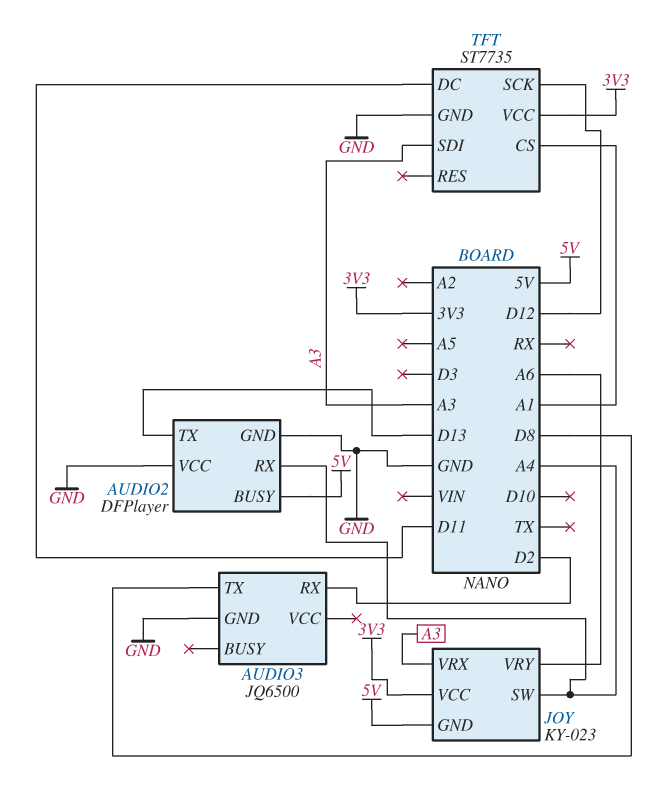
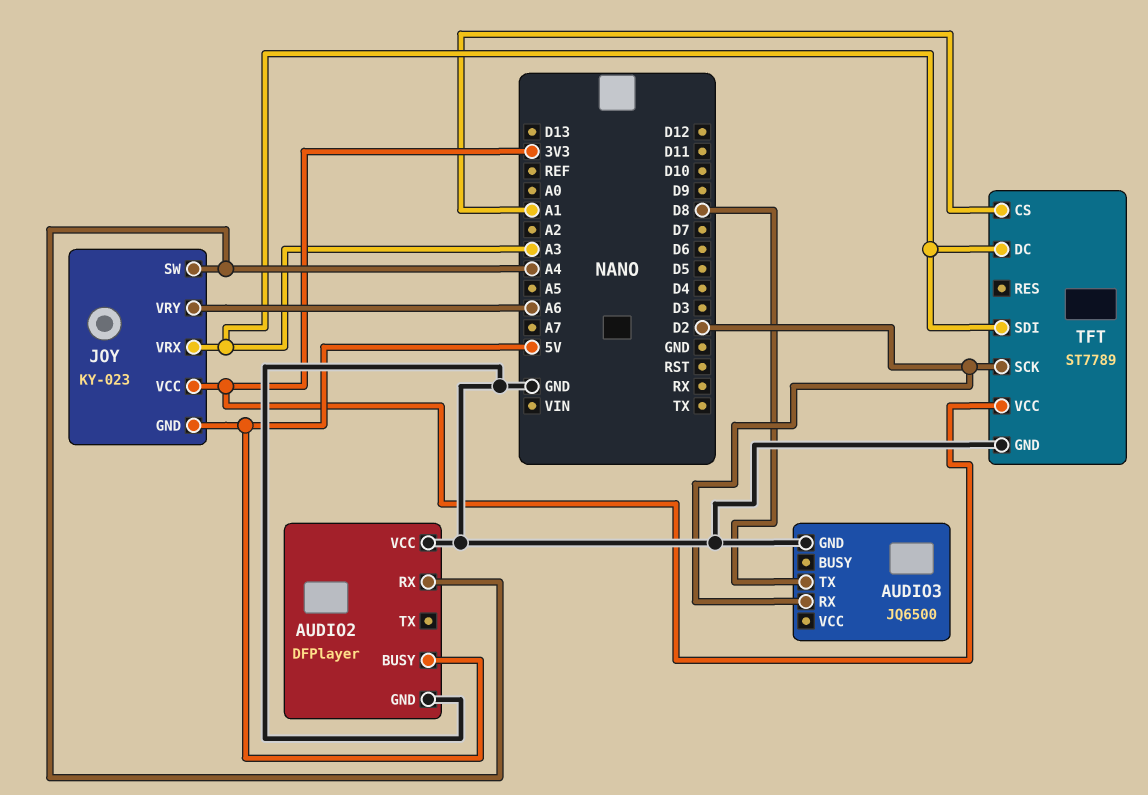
AUDIO2 pin TX: D13 -> none
TFT: ST7735 -> ST7789
TFT pin DC: D11 -> A3
TFT pin SCK: D12 -> D2

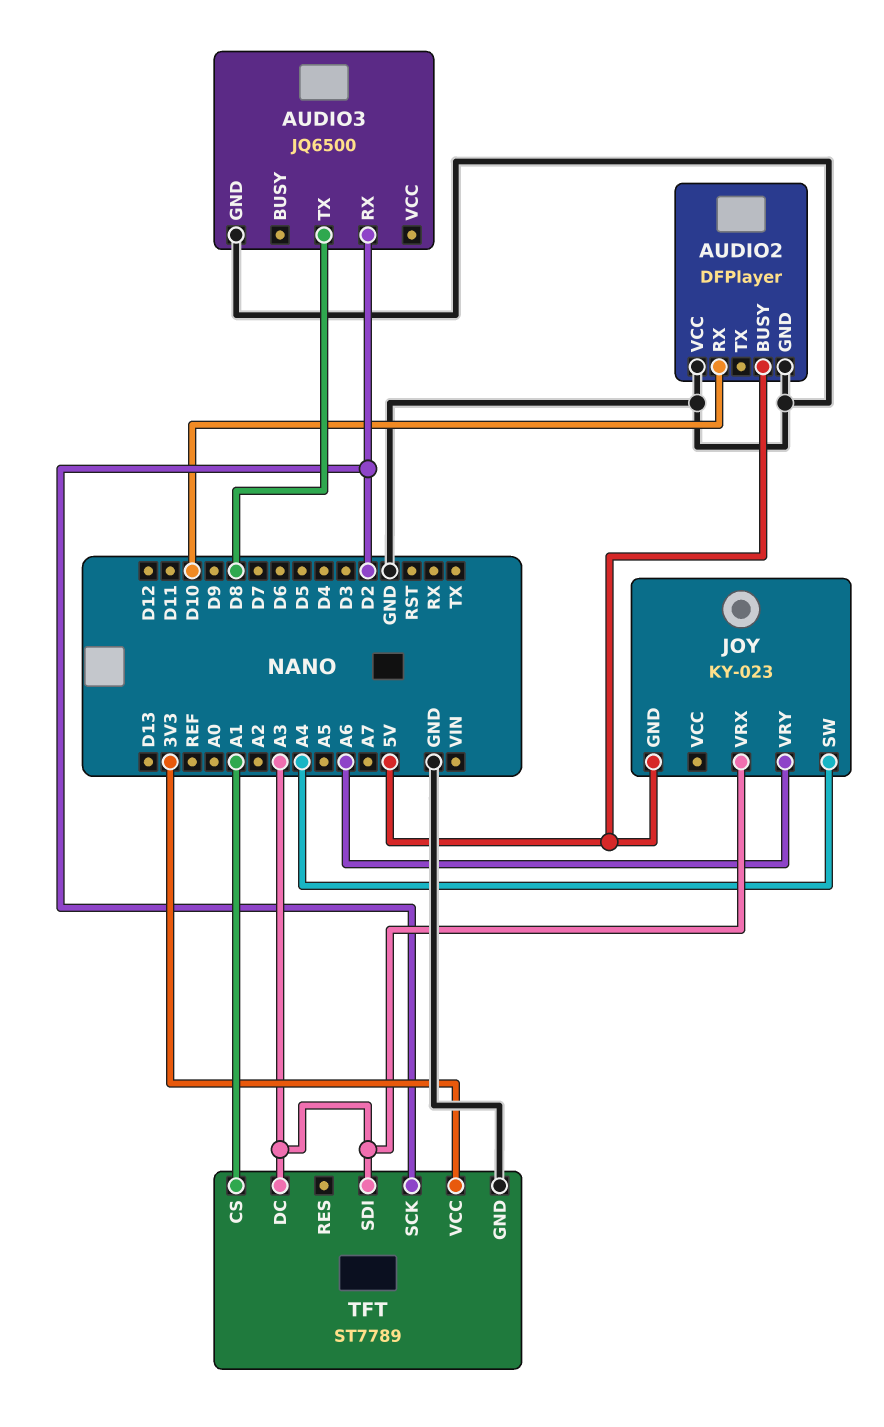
AUDIO2 pin RX: A4 -> D10
JOY pin VCC: 3V3 -> none

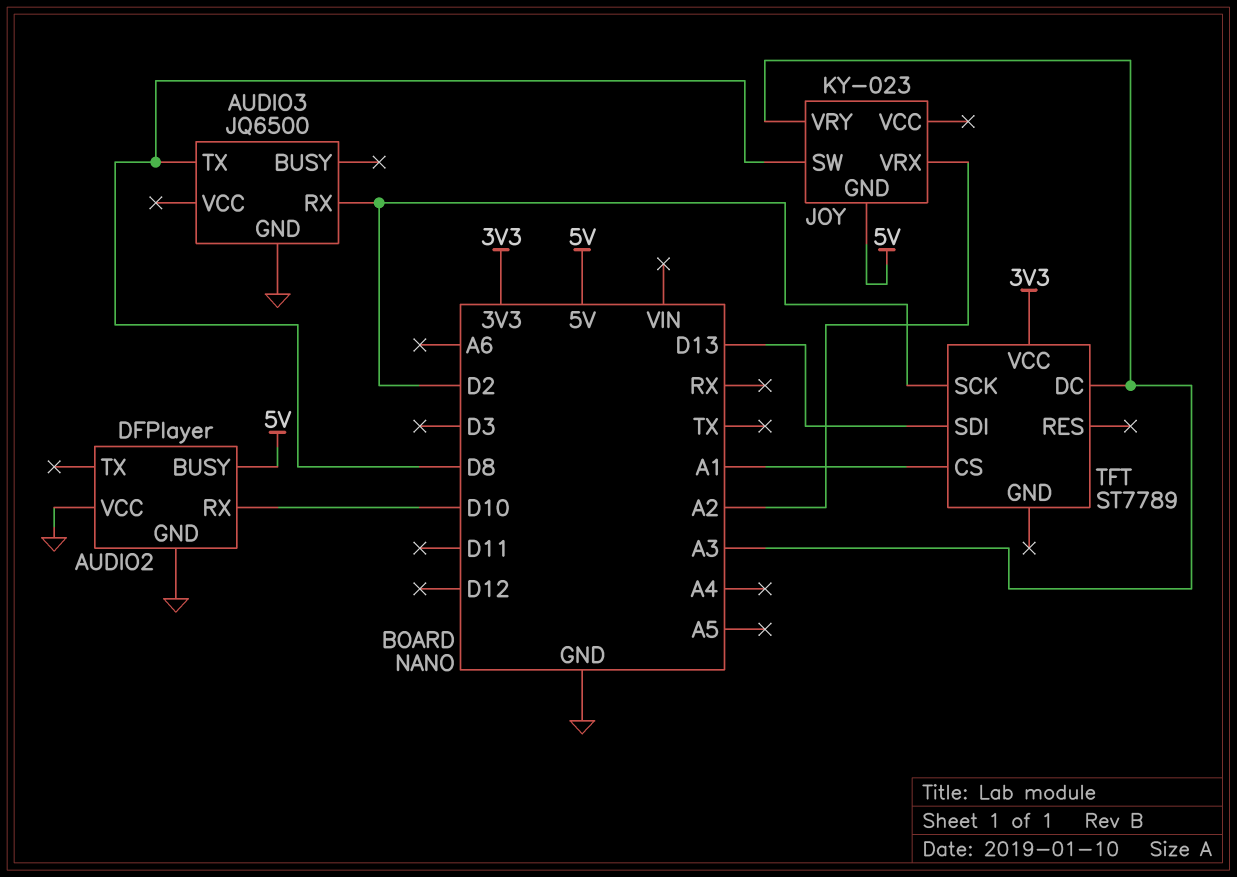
JOY pin SW: A4 -> D8
JOY pin VRX: A3 -> A2
JOY pin VRY: A6 -> A3
TFT pin GND: GND -> none
TFT pin SDI: A3 -> D13

